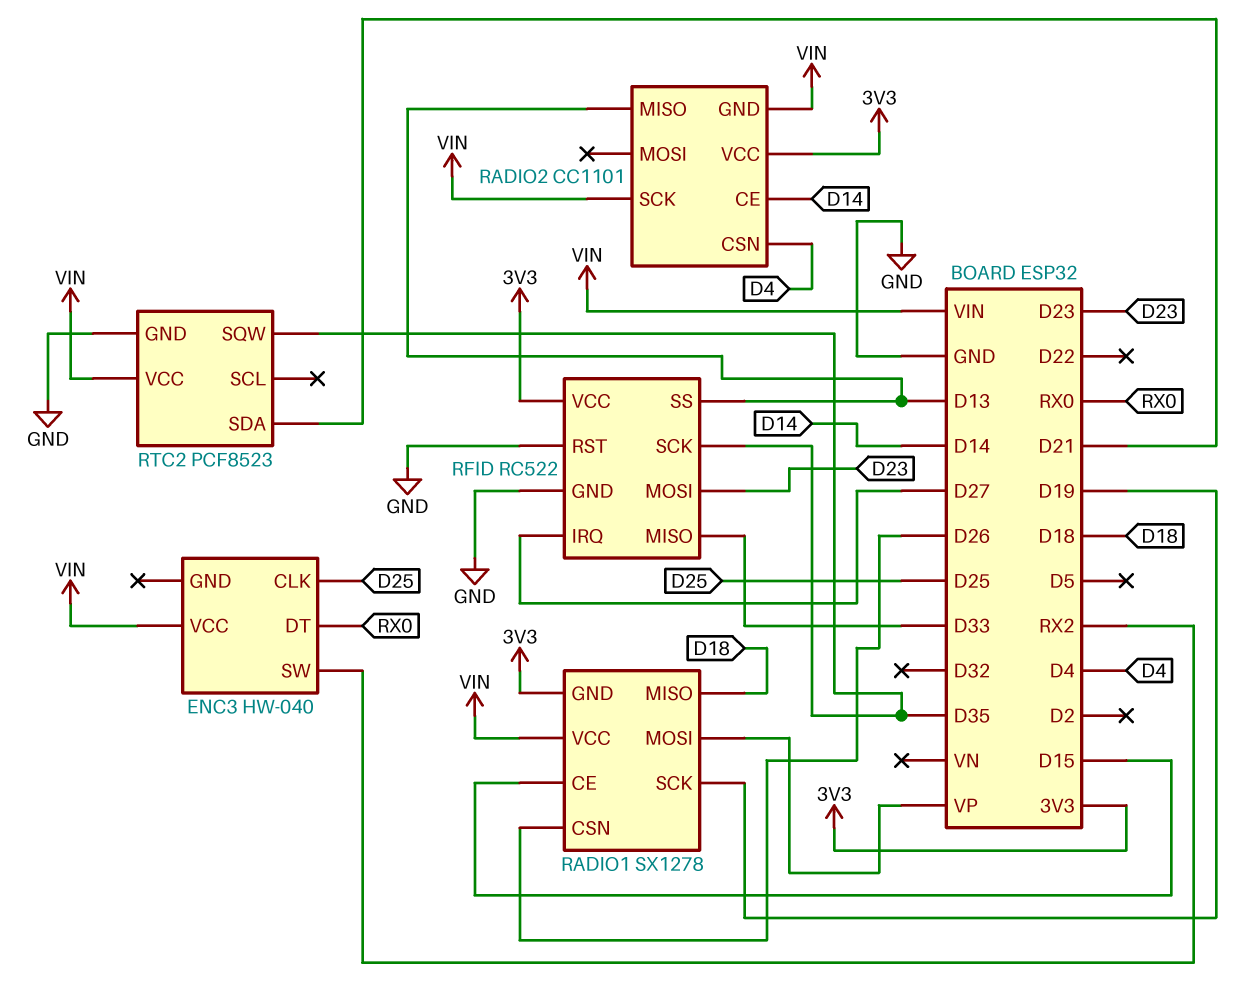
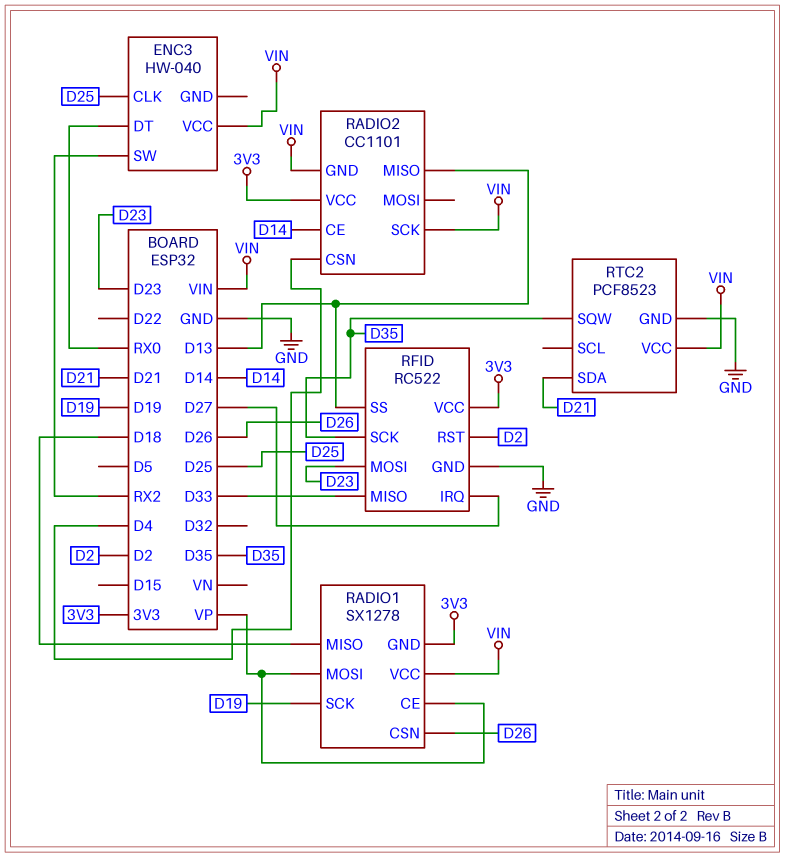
RADIO1 pin CE: D15 -> VP
RFID pin RST: GND -> D2

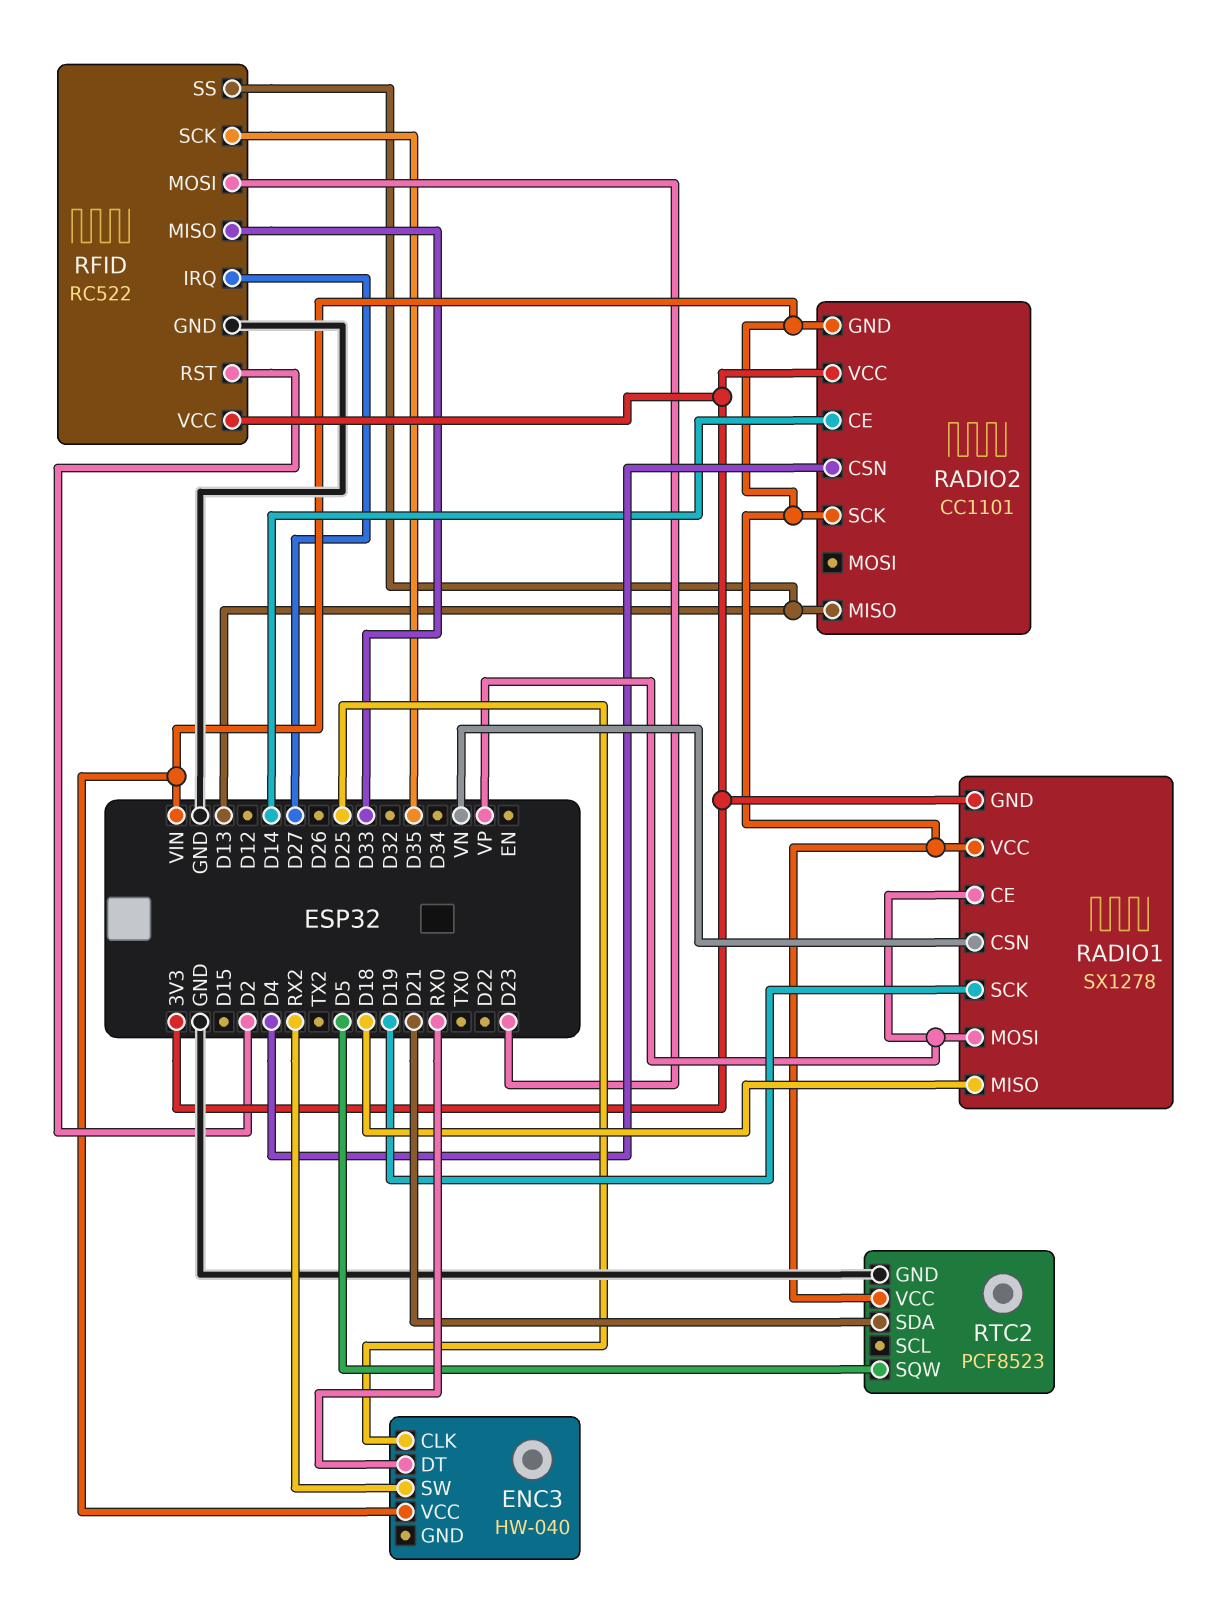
RADIO1 pin CSN: D26 -> VN
RTC2 pin SQW: D35 -> D5

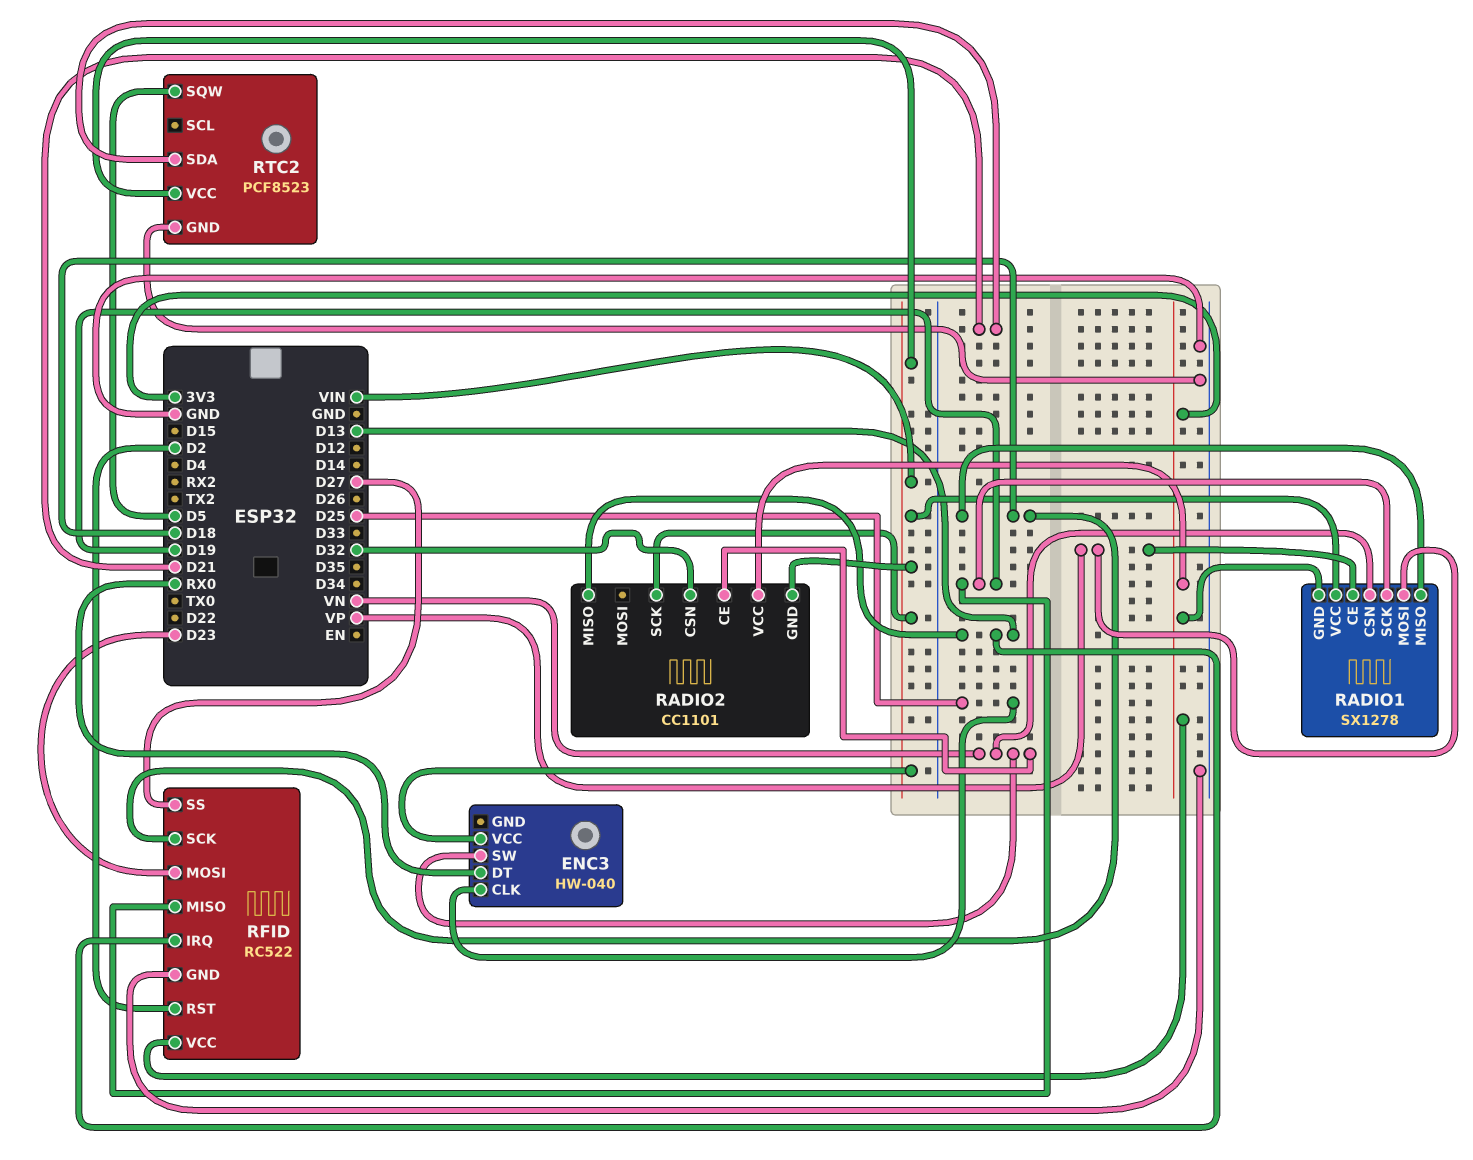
ENC3 pin SW: RX2 -> VN
RADIO2 pin CE: D14 -> VN
RADIO2 pin CSN: D4 -> D32
RFID pin IRQ: D27 -> D13
RFID pin MISO: D33 -> D19
RFID pin SCK: D35 -> D18
RFID pin SS: D13 -> D27

